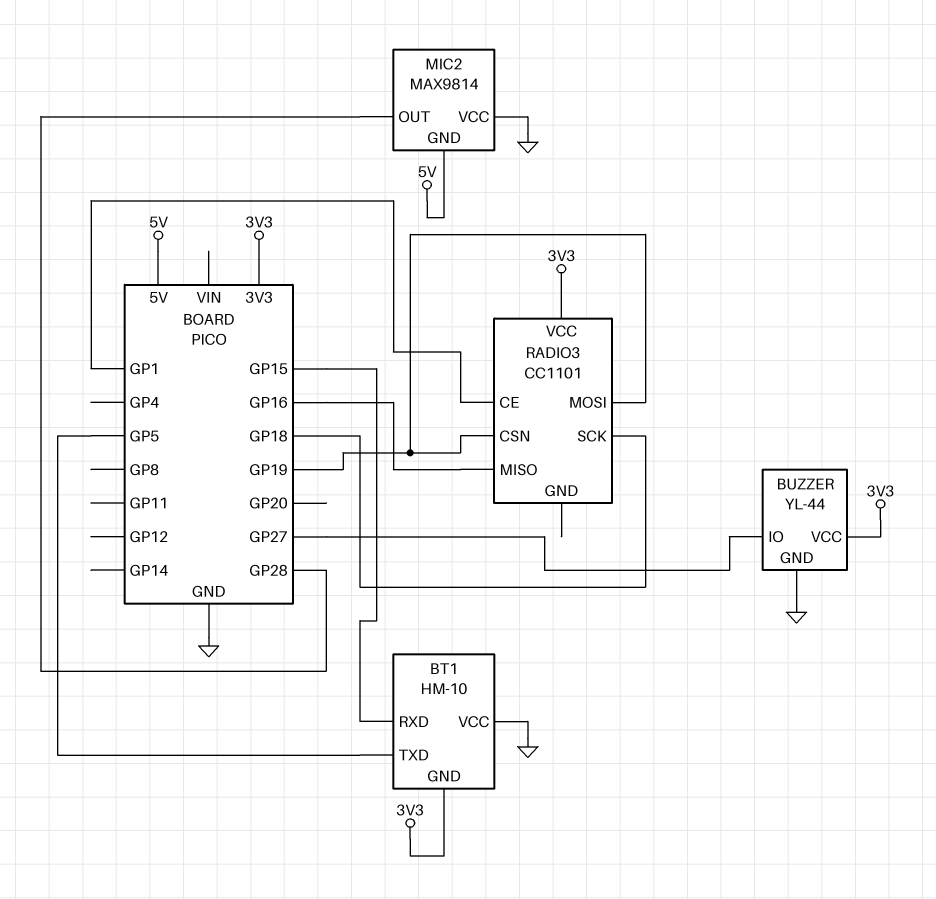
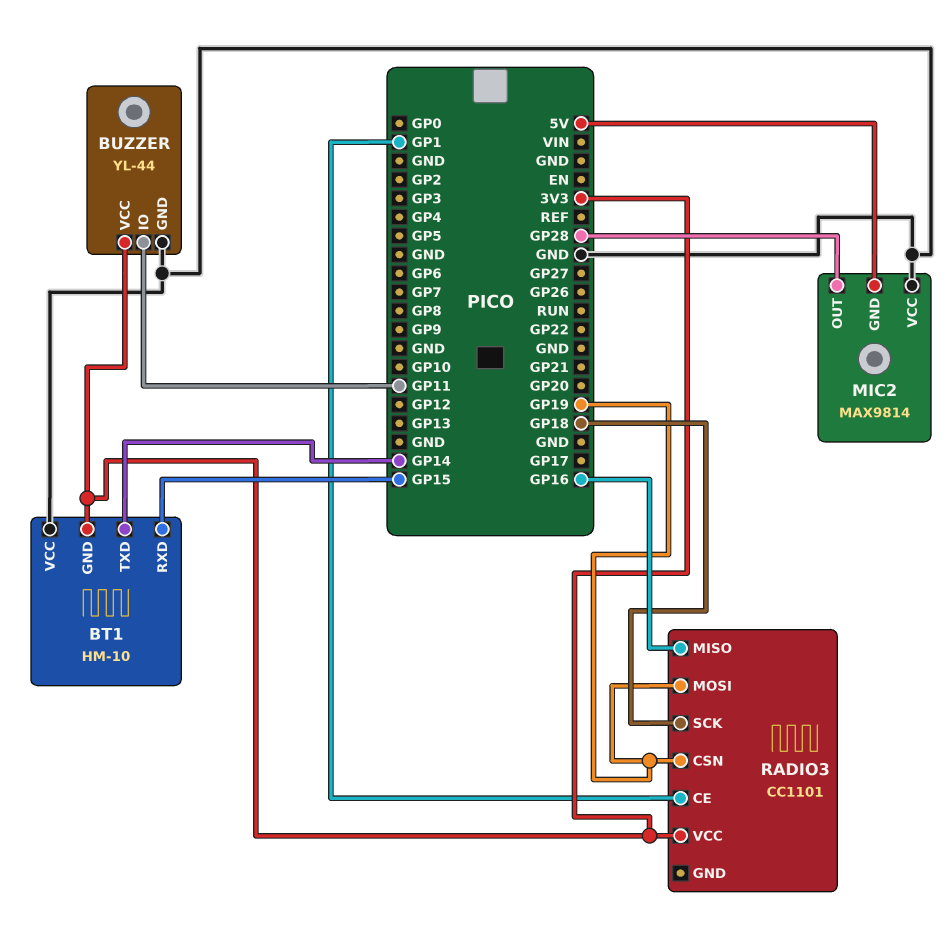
BT1 pin TXD: GP5 -> GP14
BUZZER pin IO: GP27 -> GP11

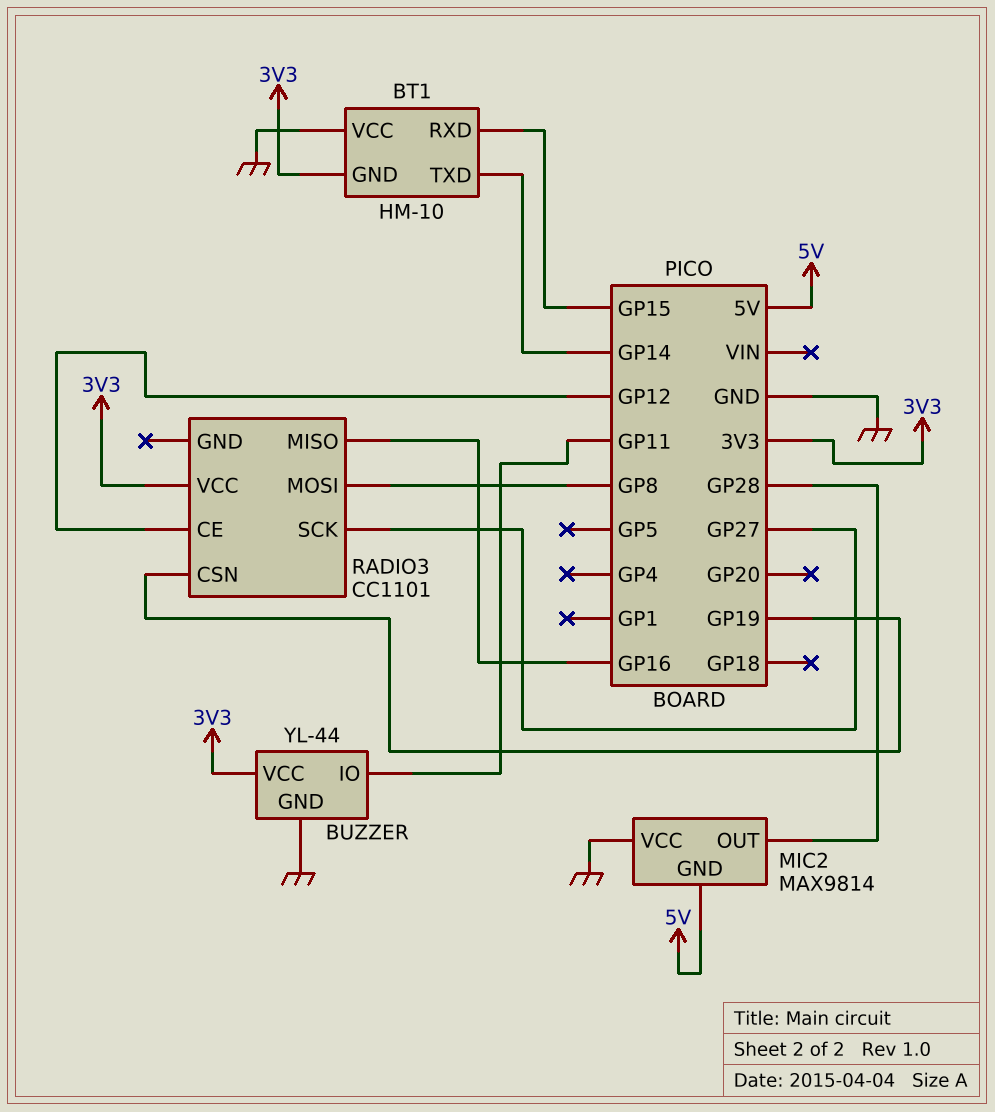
RADIO3 pin CE: GP1 -> GP12
RADIO3 pin MOSI: GP19 -> GP8
RADIO3 pin SCK: GP18 -> GP27

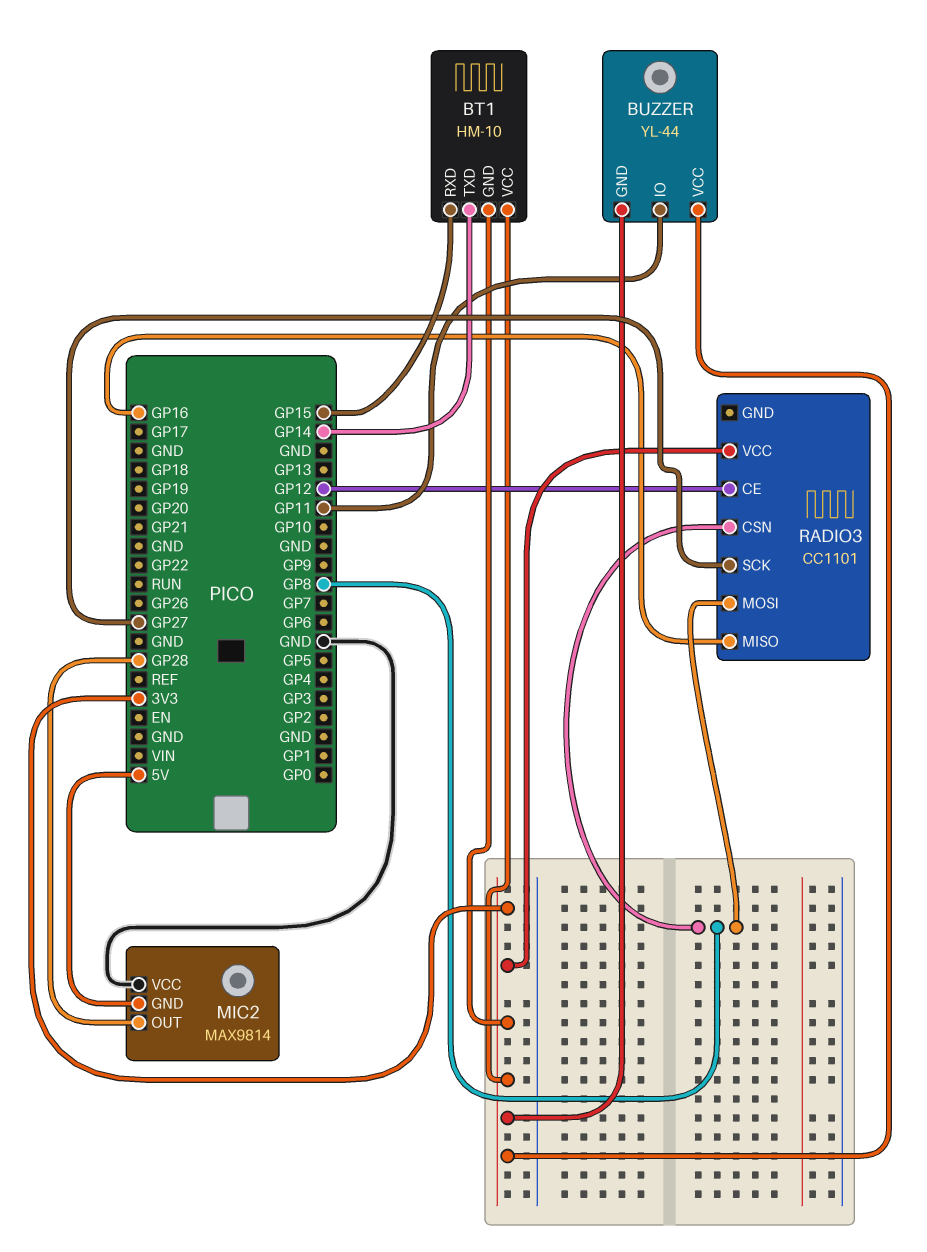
BT1 pin VCC: GND -> 3V3
BUZZER pin GND: GND -> 3V3
RADIO3 pin CSN: GP19 -> GP8

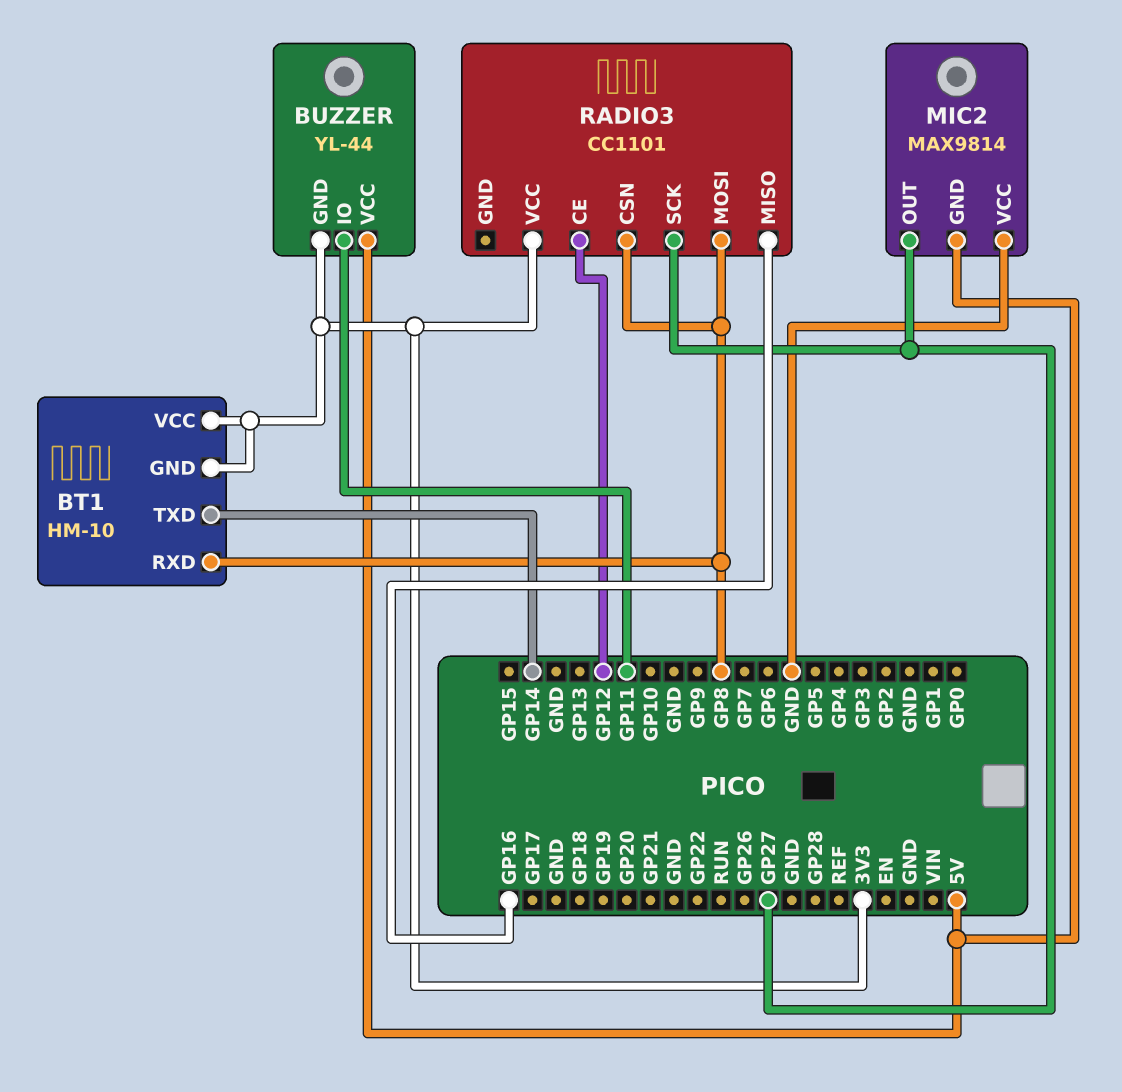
BT1 pin RXD: GP15 -> GP8
BUZZER pin VCC: 3V3 -> 5V
MIC2 pin OUT: GP28 -> GP27

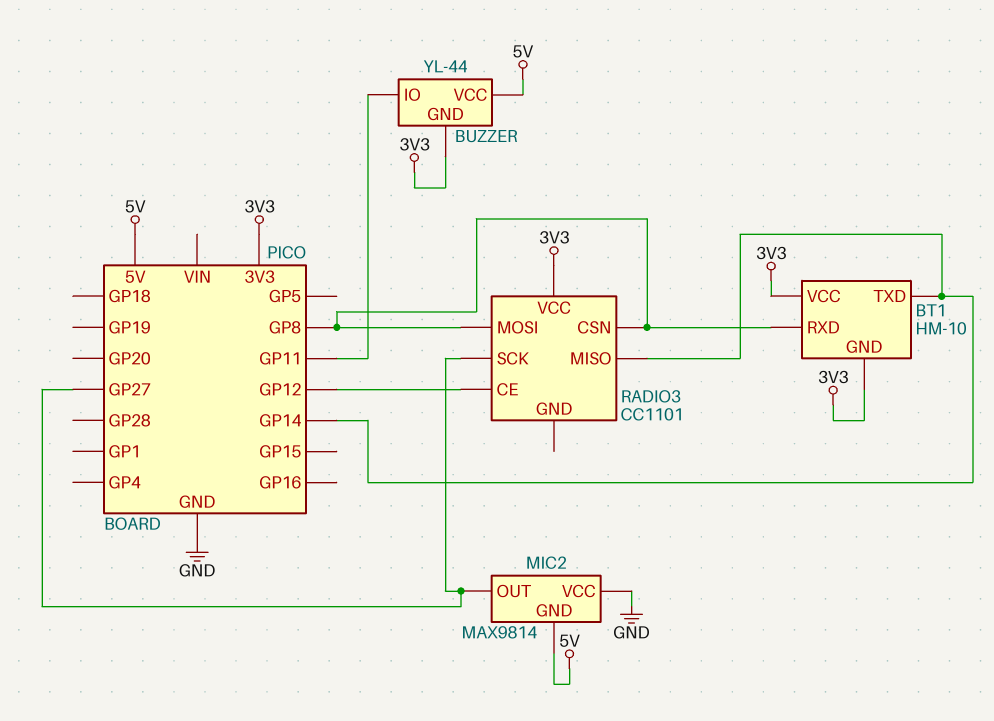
RADIO3 pin MISO: GP16 -> GP14

